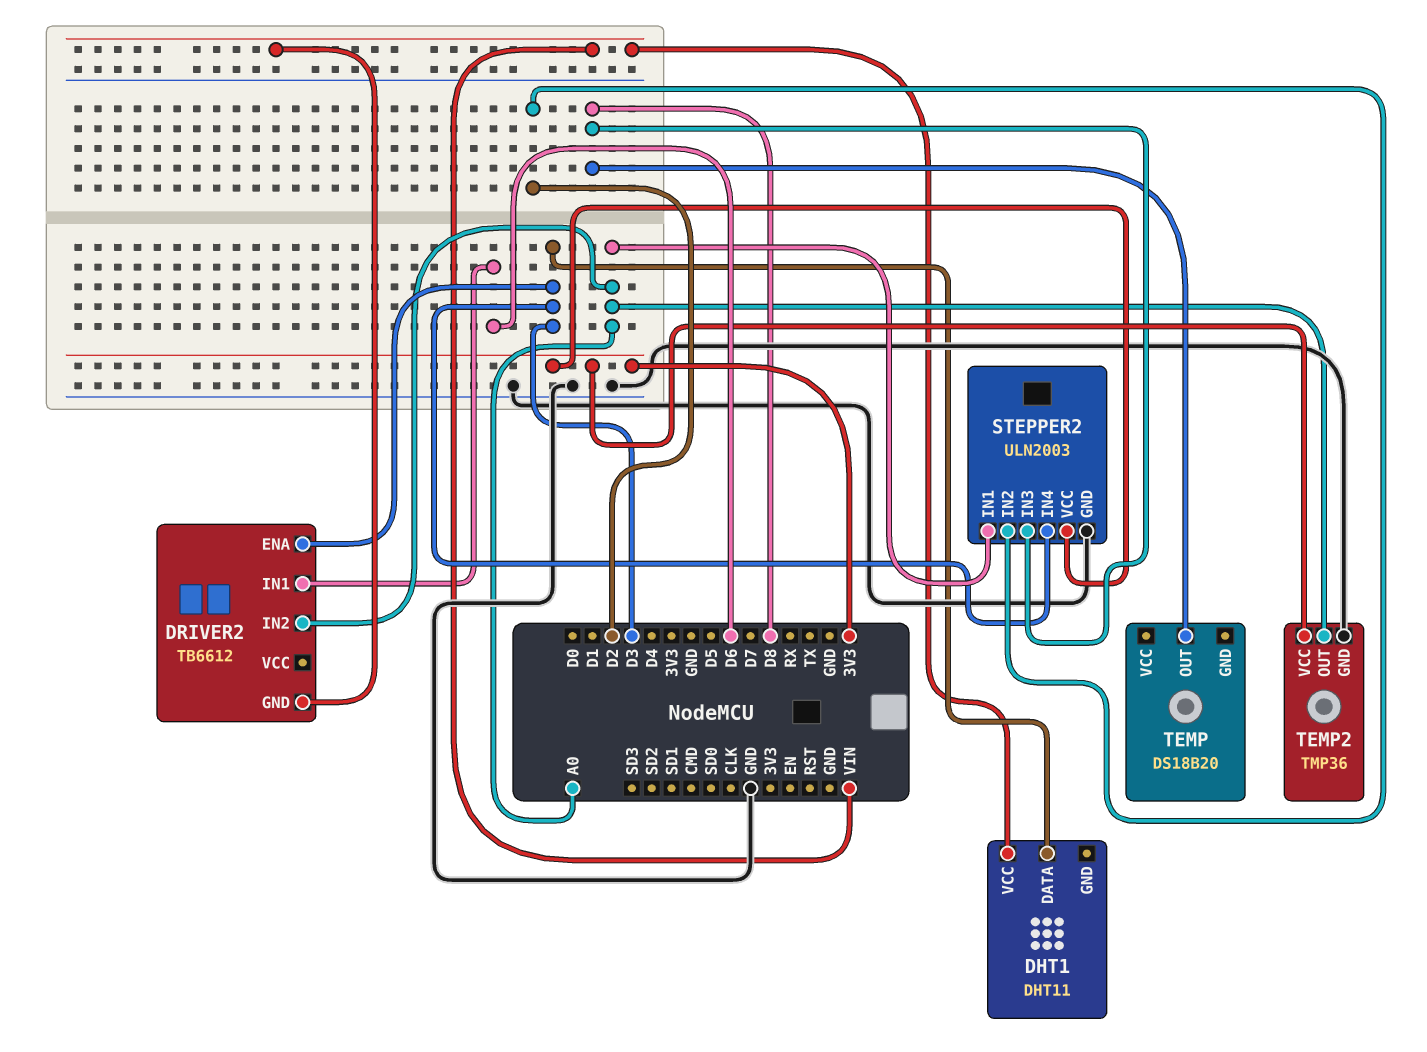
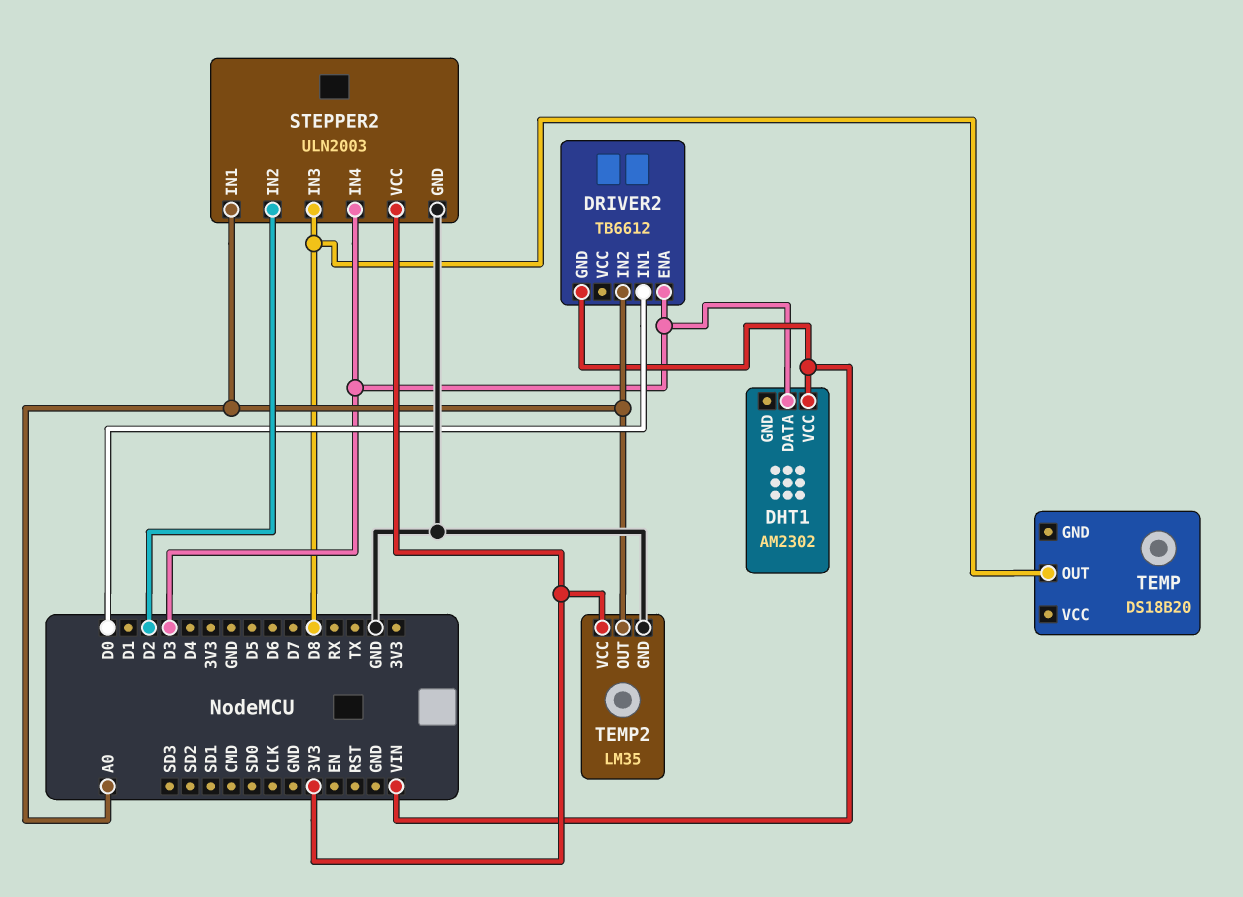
DHT1: DHT11 -> AM2302
DRIVER2 pin IN1: D6 -> D0
TEMP2: TMP36 -> LM35

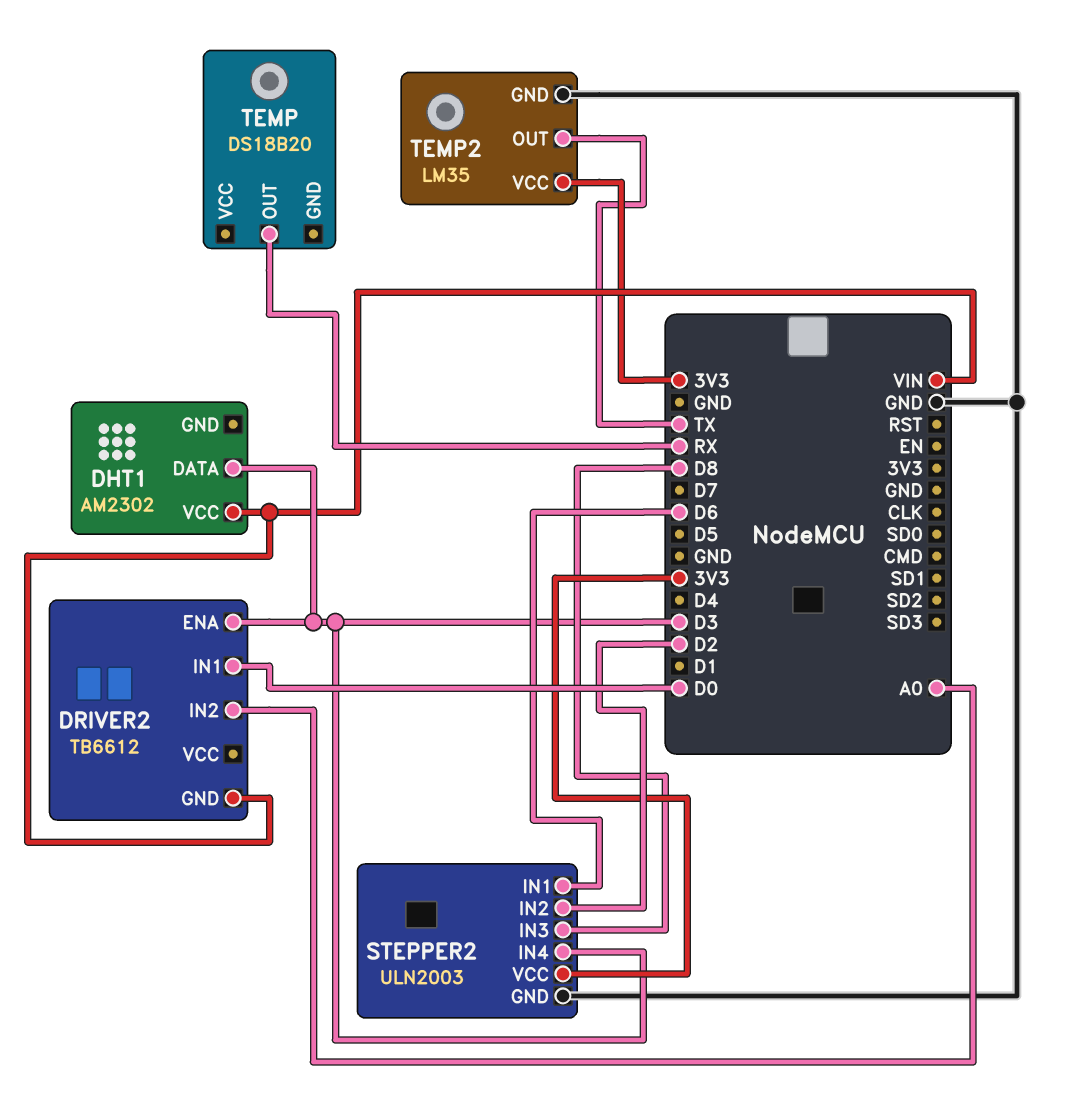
STEPPER2 pin IN1: A0 -> D6
TEMP pin OUT: D8 -> RX
TEMP2 pin OUT: A0 -> TX

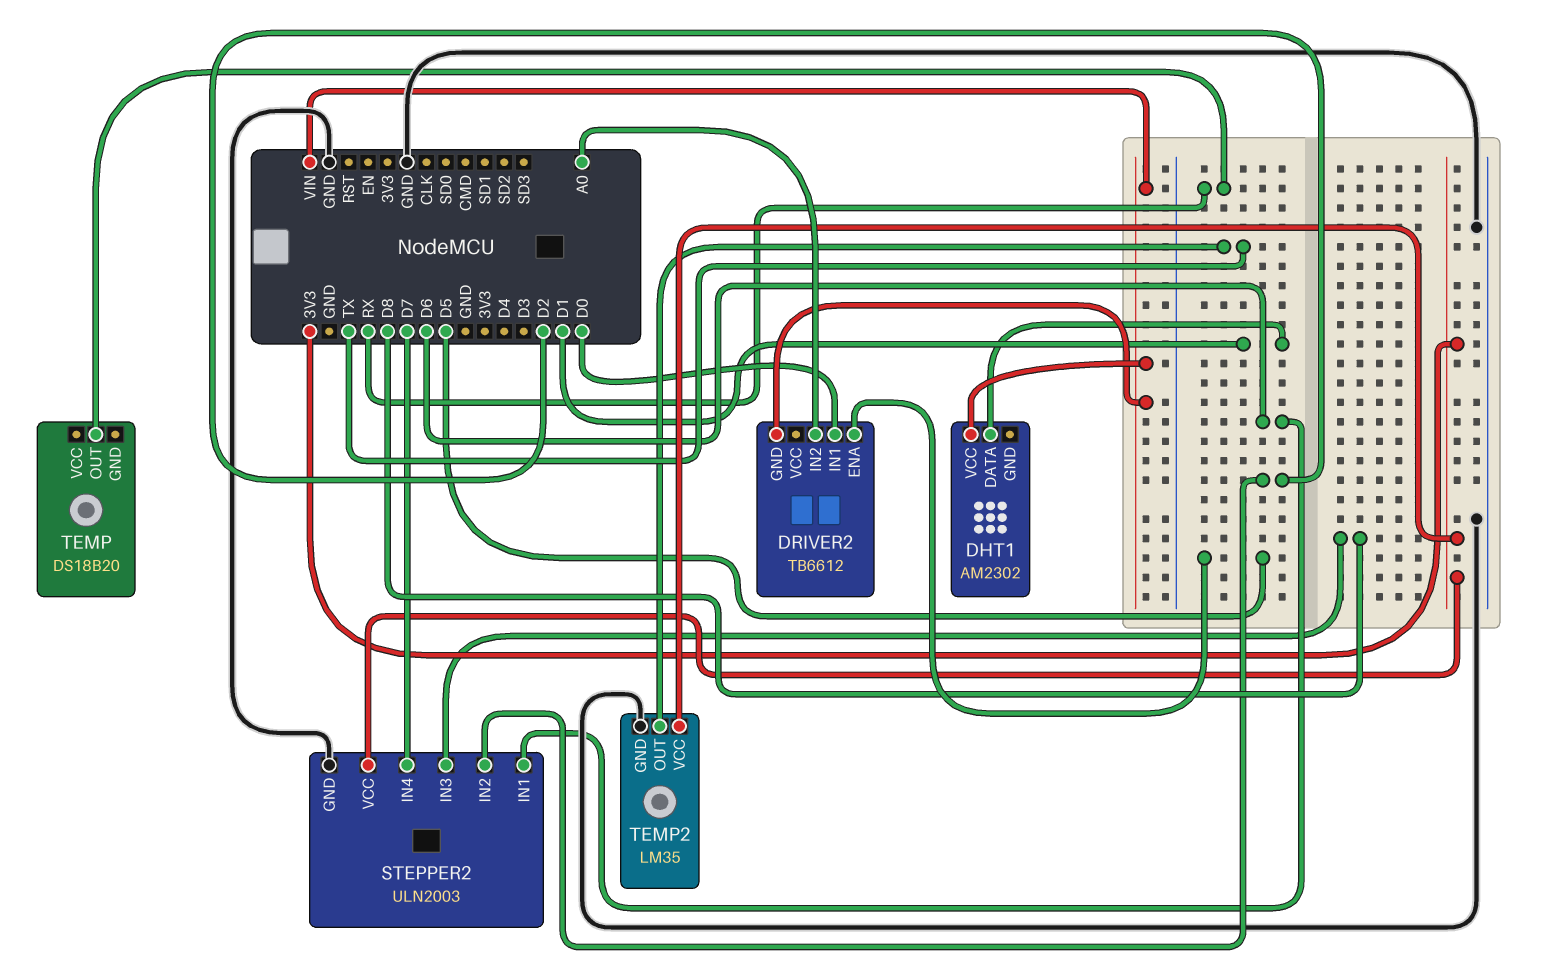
DHT1 pin DATA: D3 -> D1
DRIVER2 pin ENA: D3 -> D5
STEPPER2 pin IN4: D3 -> D7

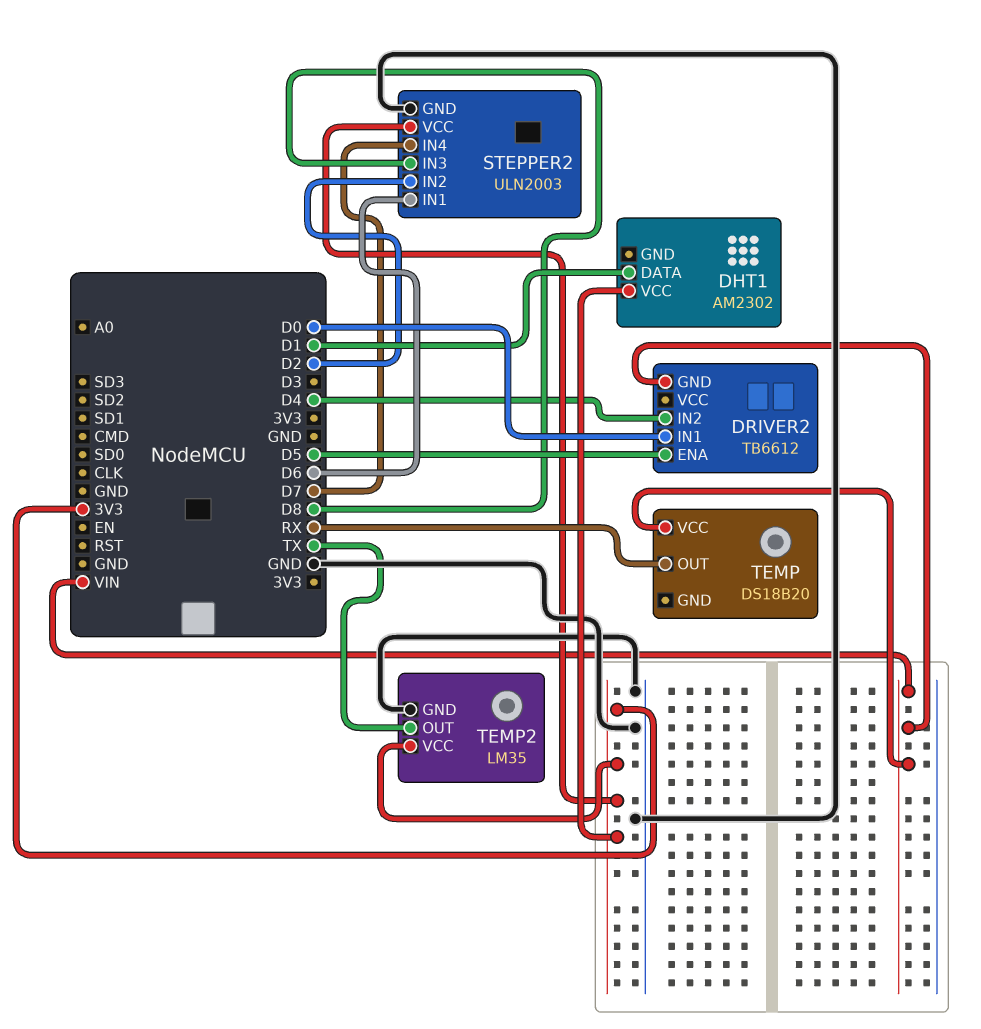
DHT1 pin VCC: VIN -> 3V3
DRIVER2 pin IN2: A0 -> D4
TEMP pin VCC: none -> VIN

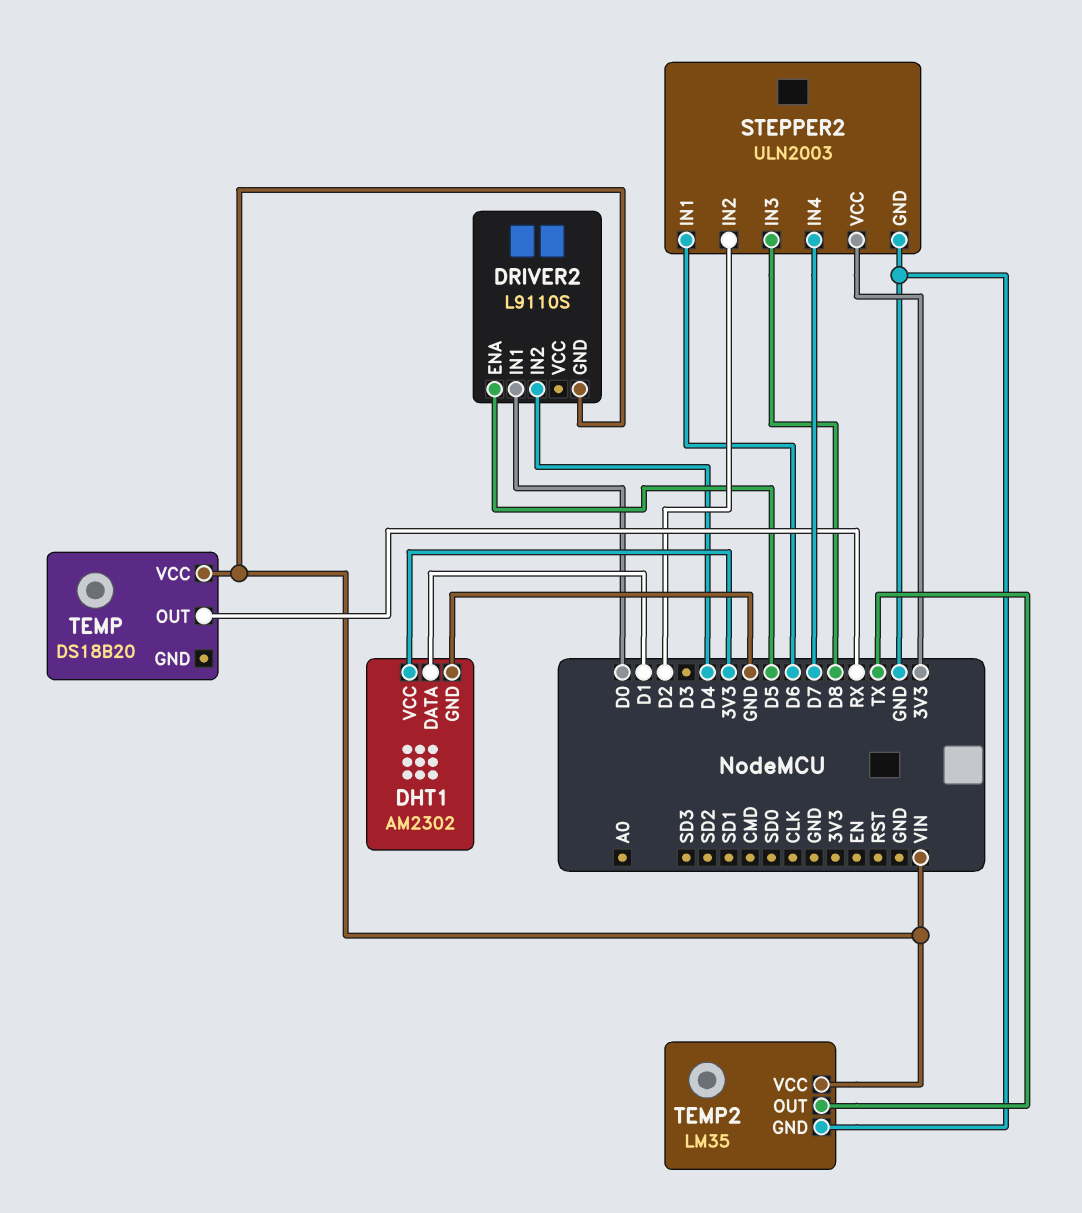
DHT1 pin GND: none -> GND
DRIVER2: TB6612 -> L9110S
TEMP2 pin VCC: 3V3 -> VIN

